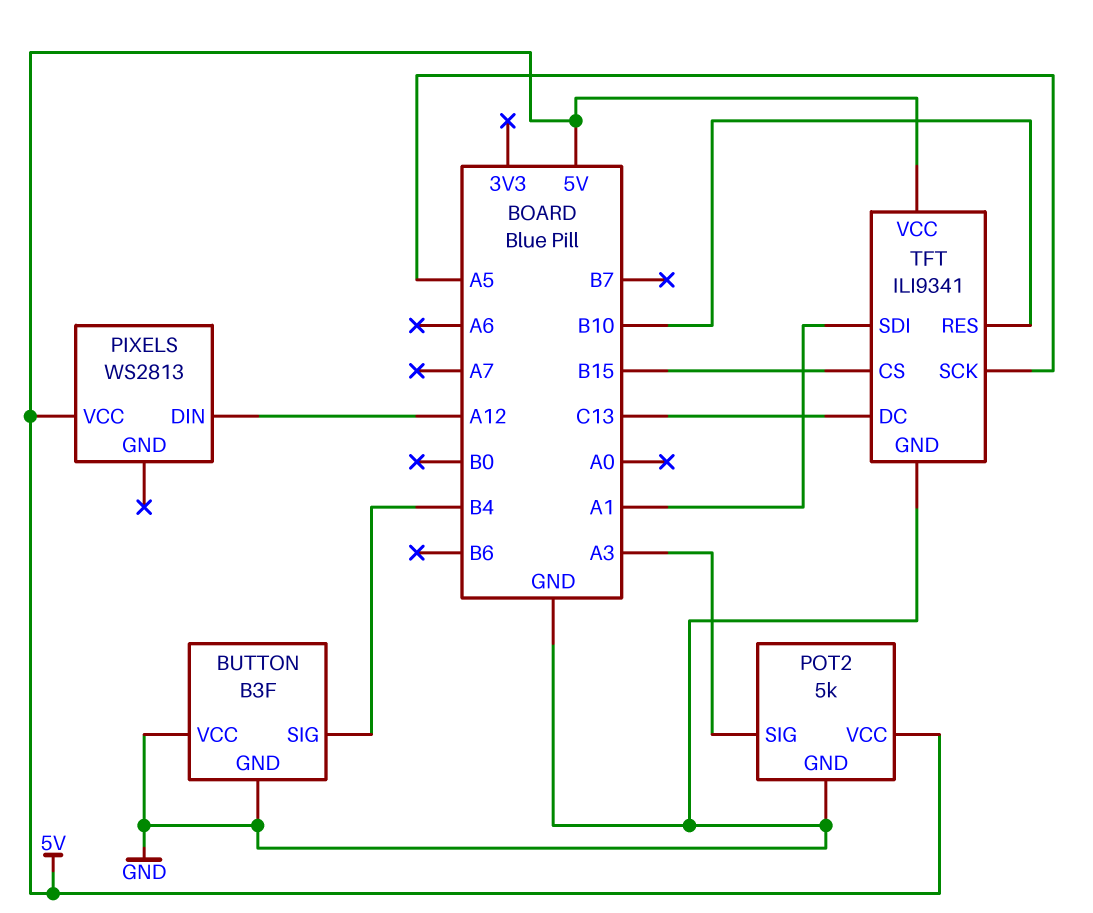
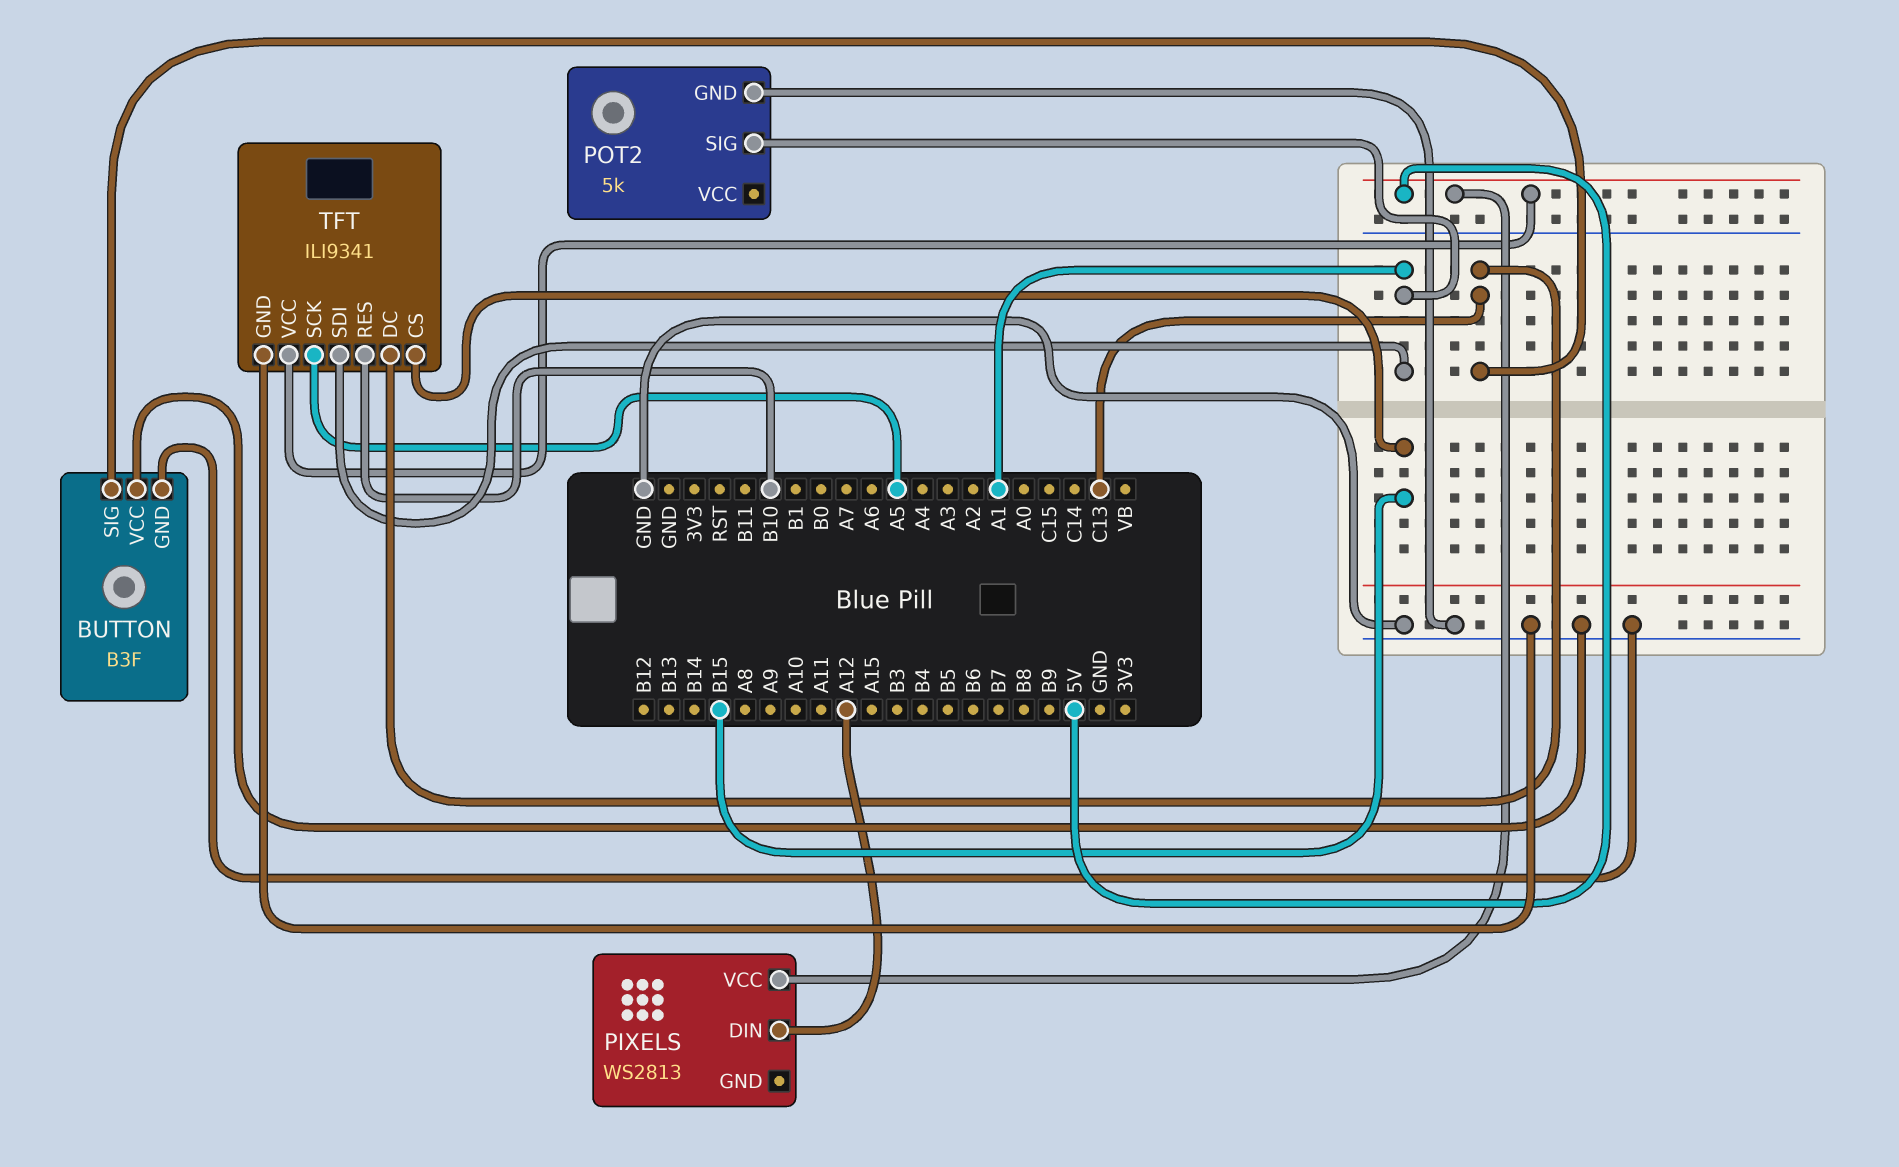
BUTTON pin SIG: B4 -> C13
POT2 pin SIG: A3 -> A1
POT2 pin VCC: 5V -> none

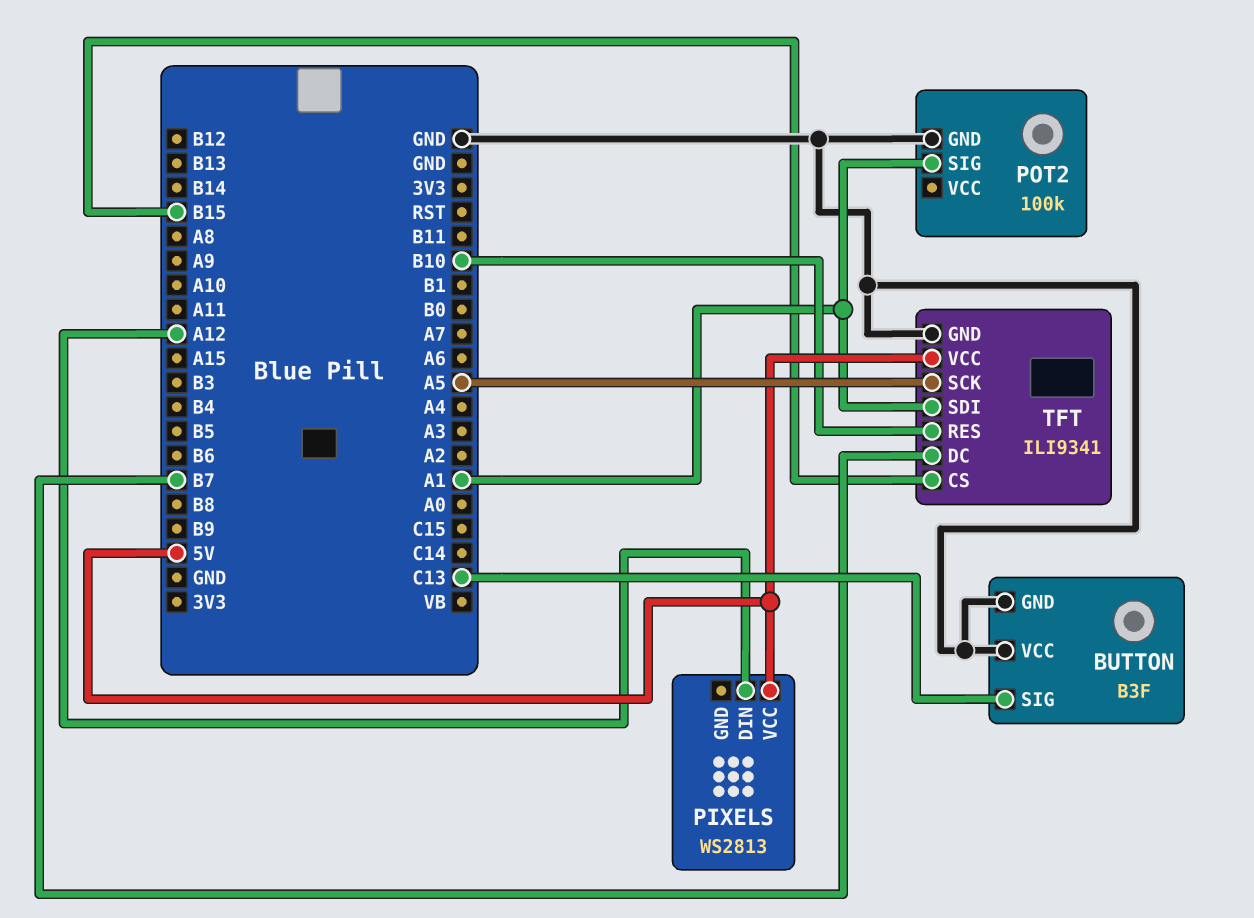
POT2: 5k -> 100k
TFT pin DC: C13 -> B7

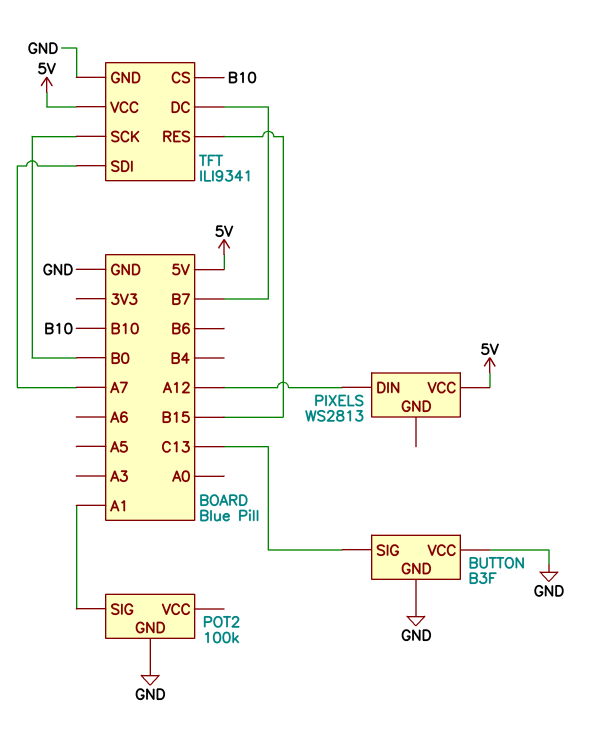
TFT pin CS: B15 -> B10
TFT pin RES: B10 -> B15
TFT pin SCK: A5 -> B0
TFT pin SDI: A1 -> A7

